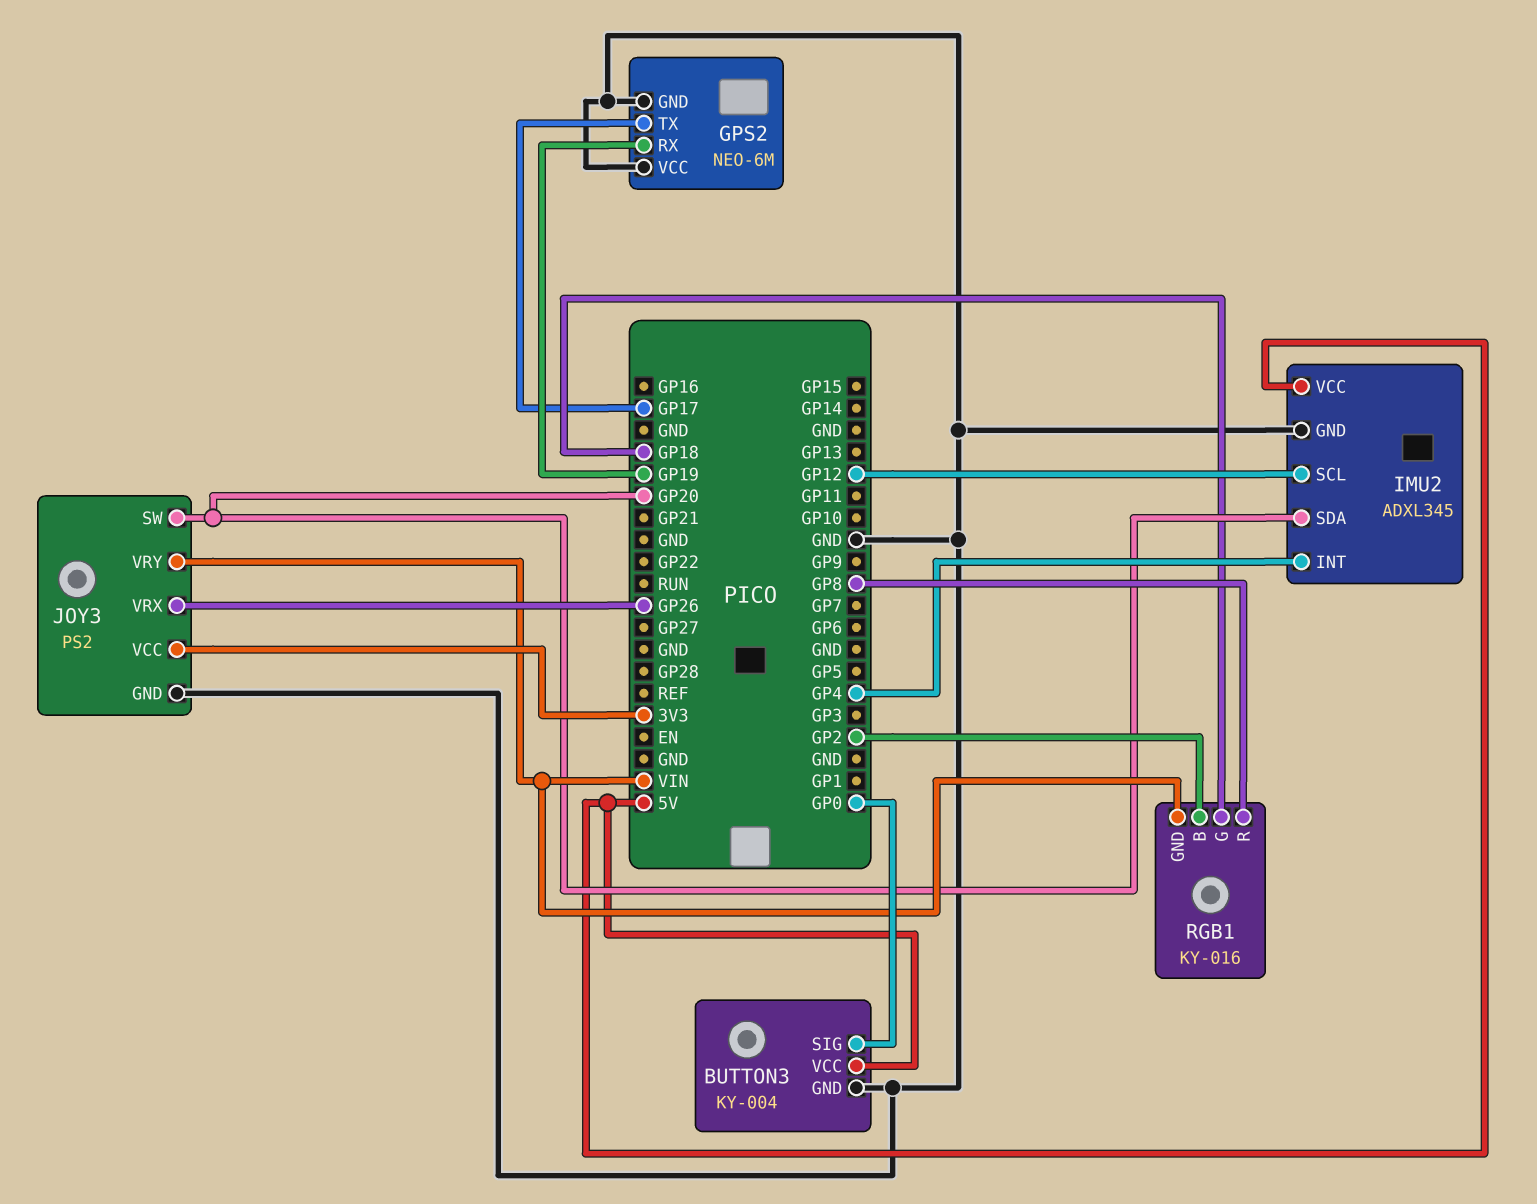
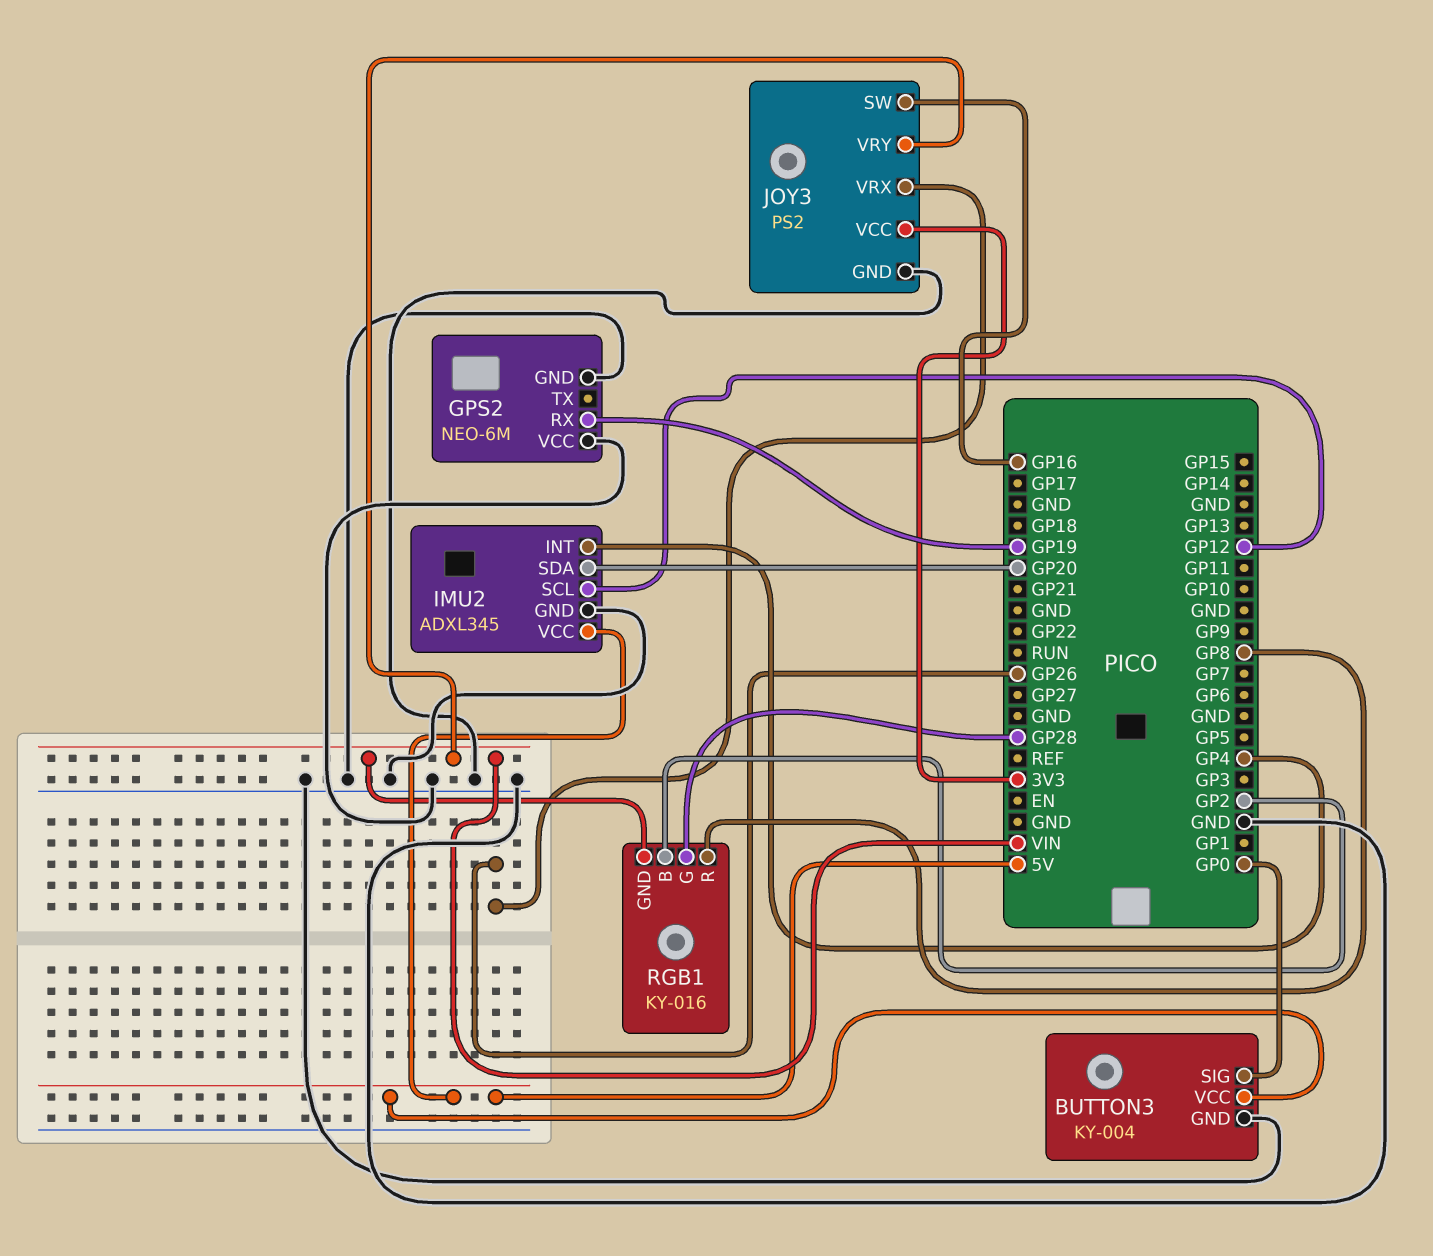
GPS2 pin TX: GP17 -> none
JOY3 pin SW: GP20 -> GP16
RGB1 pin G: GP18 -> GP28

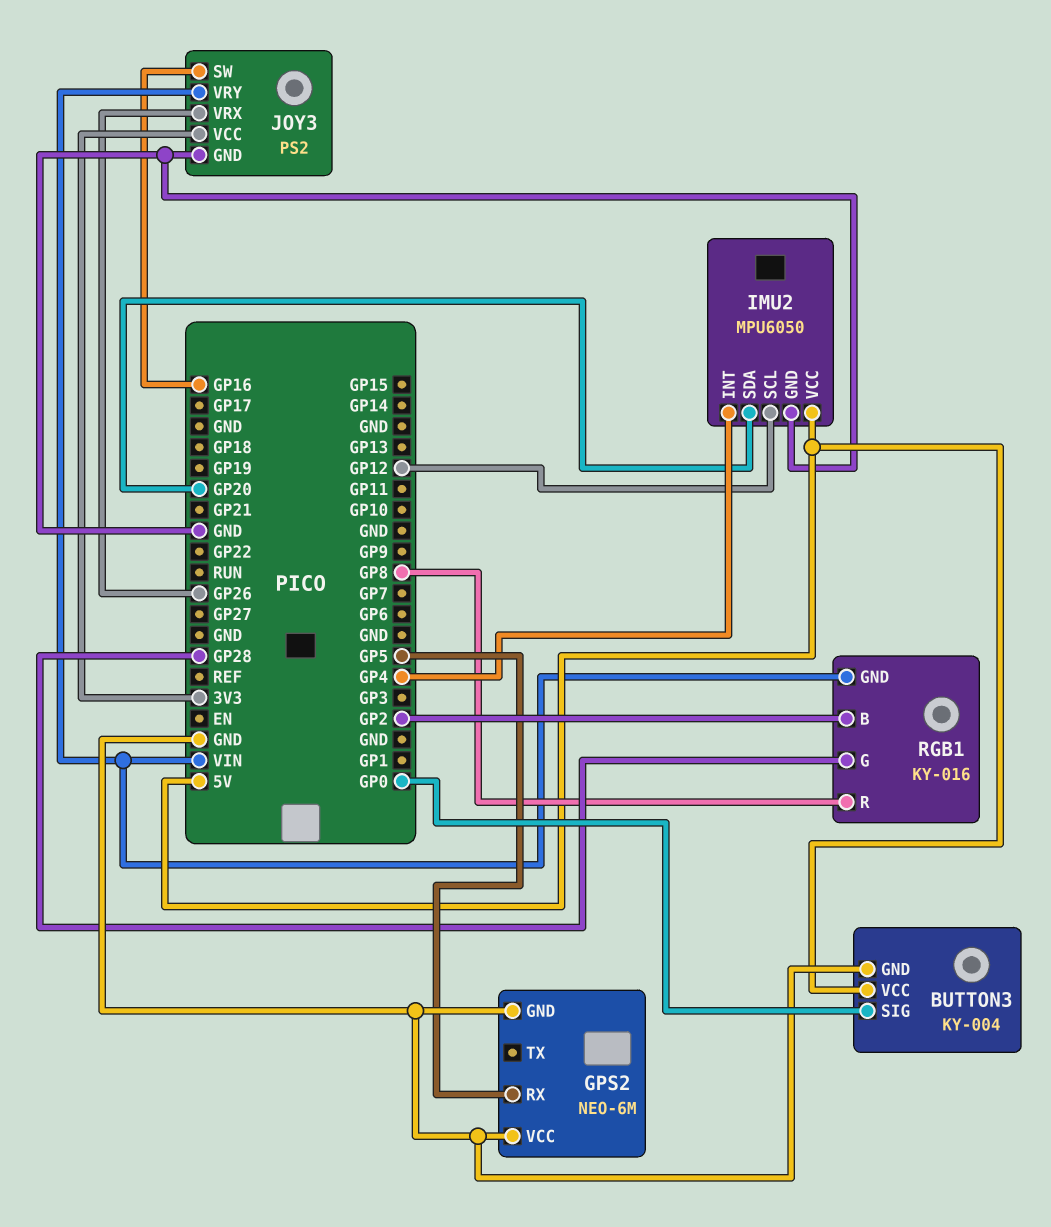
GPS2 pin RX: GP19 -> GP5
IMU2: ADXL345 -> MPU6050

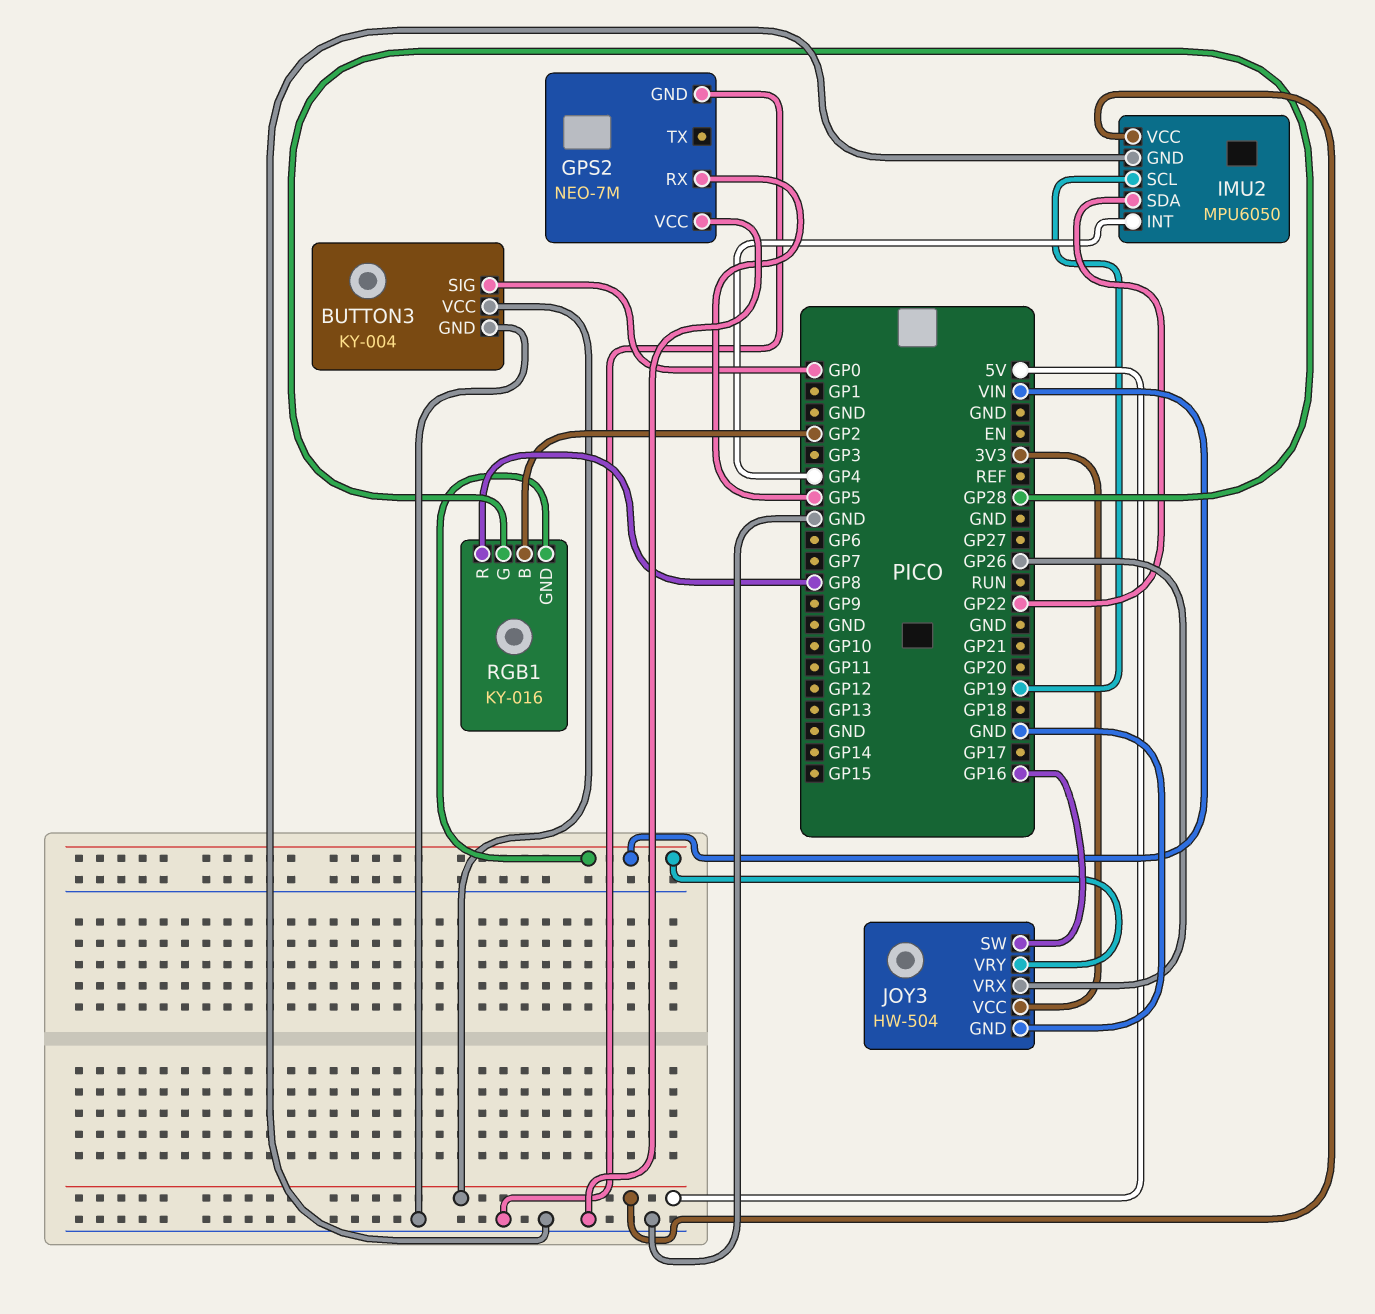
GPS2: NEO-6M -> NEO-7M
IMU2 pin SCL: GP12 -> GP19
IMU2 pin SDA: GP20 -> GP22
JOY3: PS2 -> HW-504

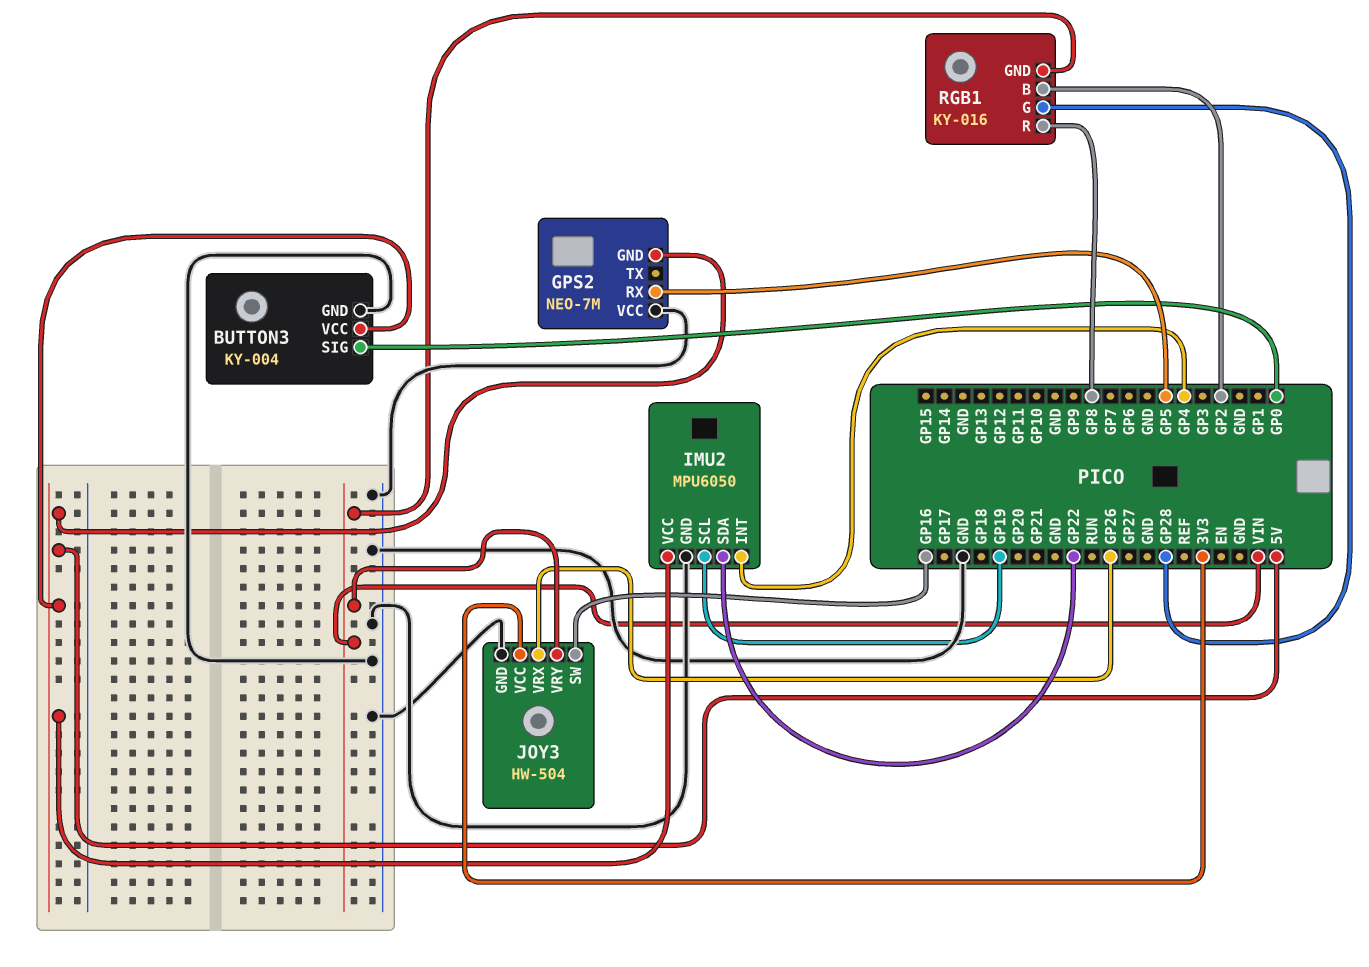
GPS2 pin GND: GND -> 5V

